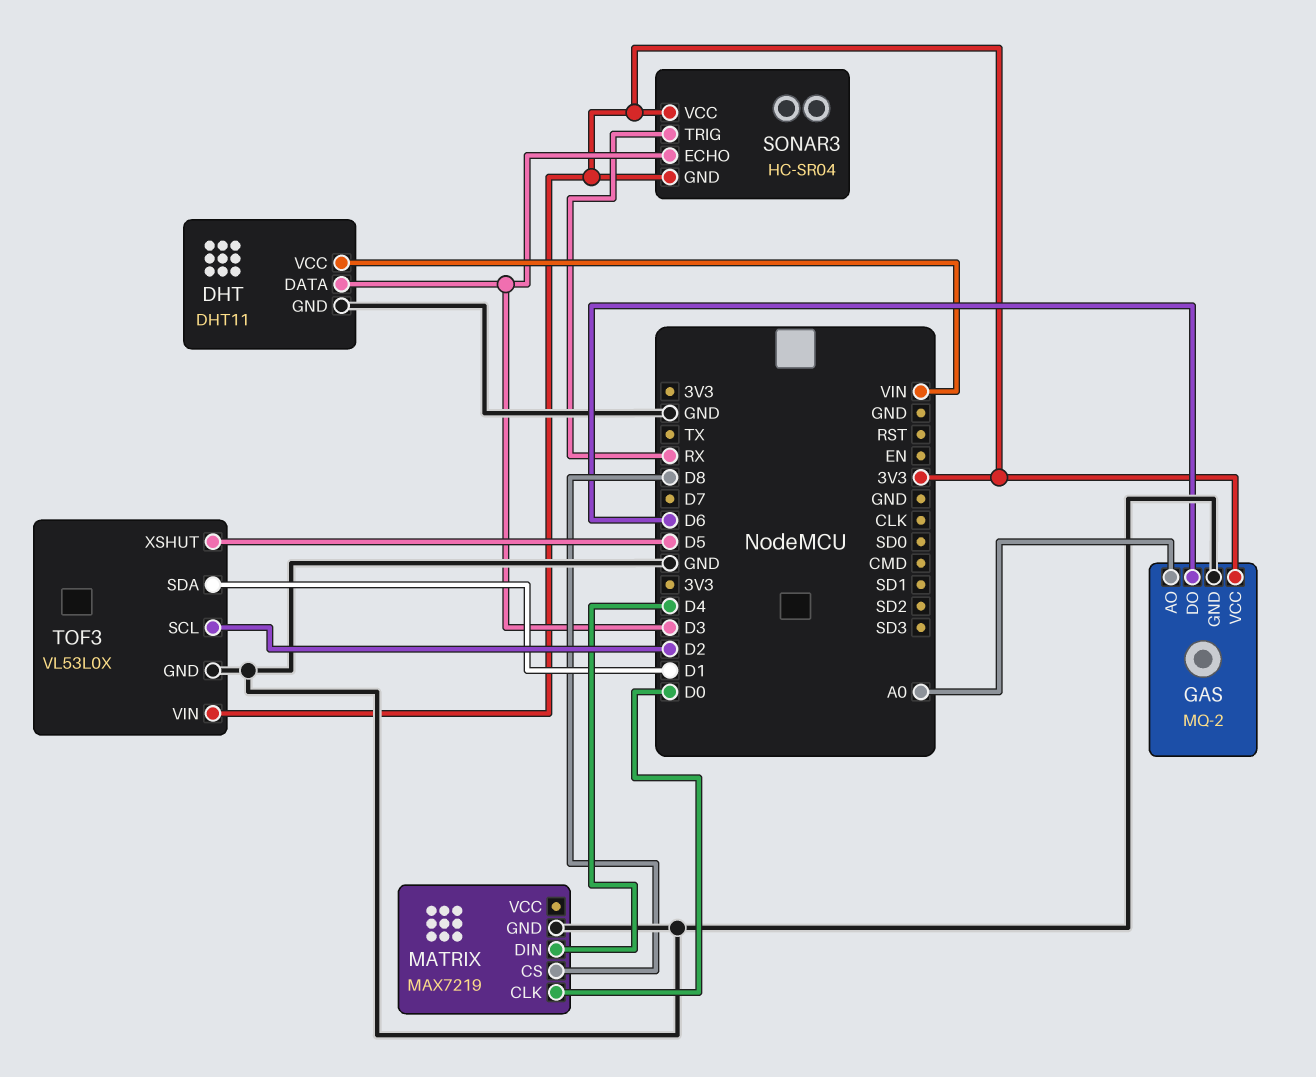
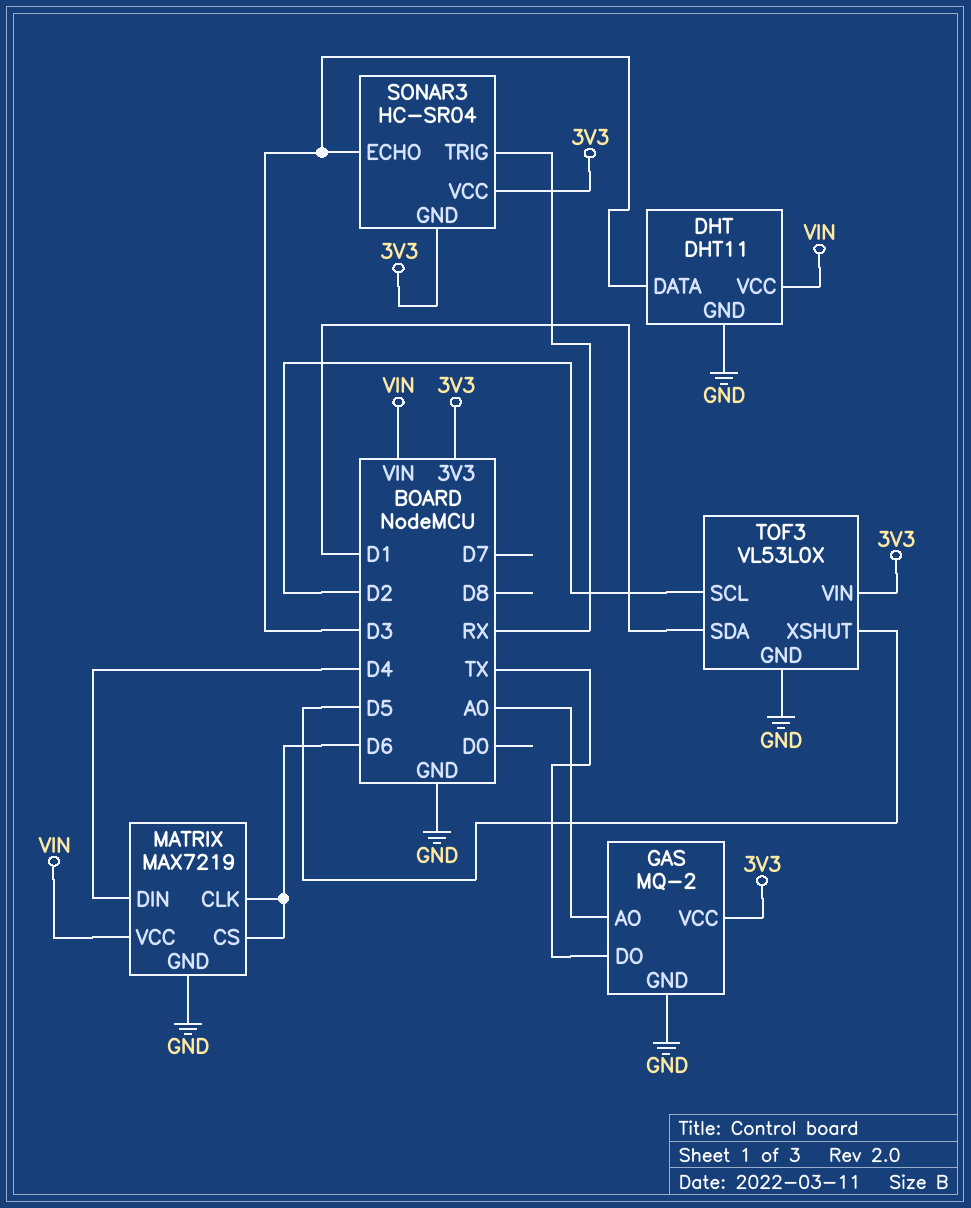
GAS pin DO: D6 -> TX
MATRIX pin CLK: D0 -> D6
MATRIX pin CS: D8 -> D6
MATRIX pin VCC: none -> VIN

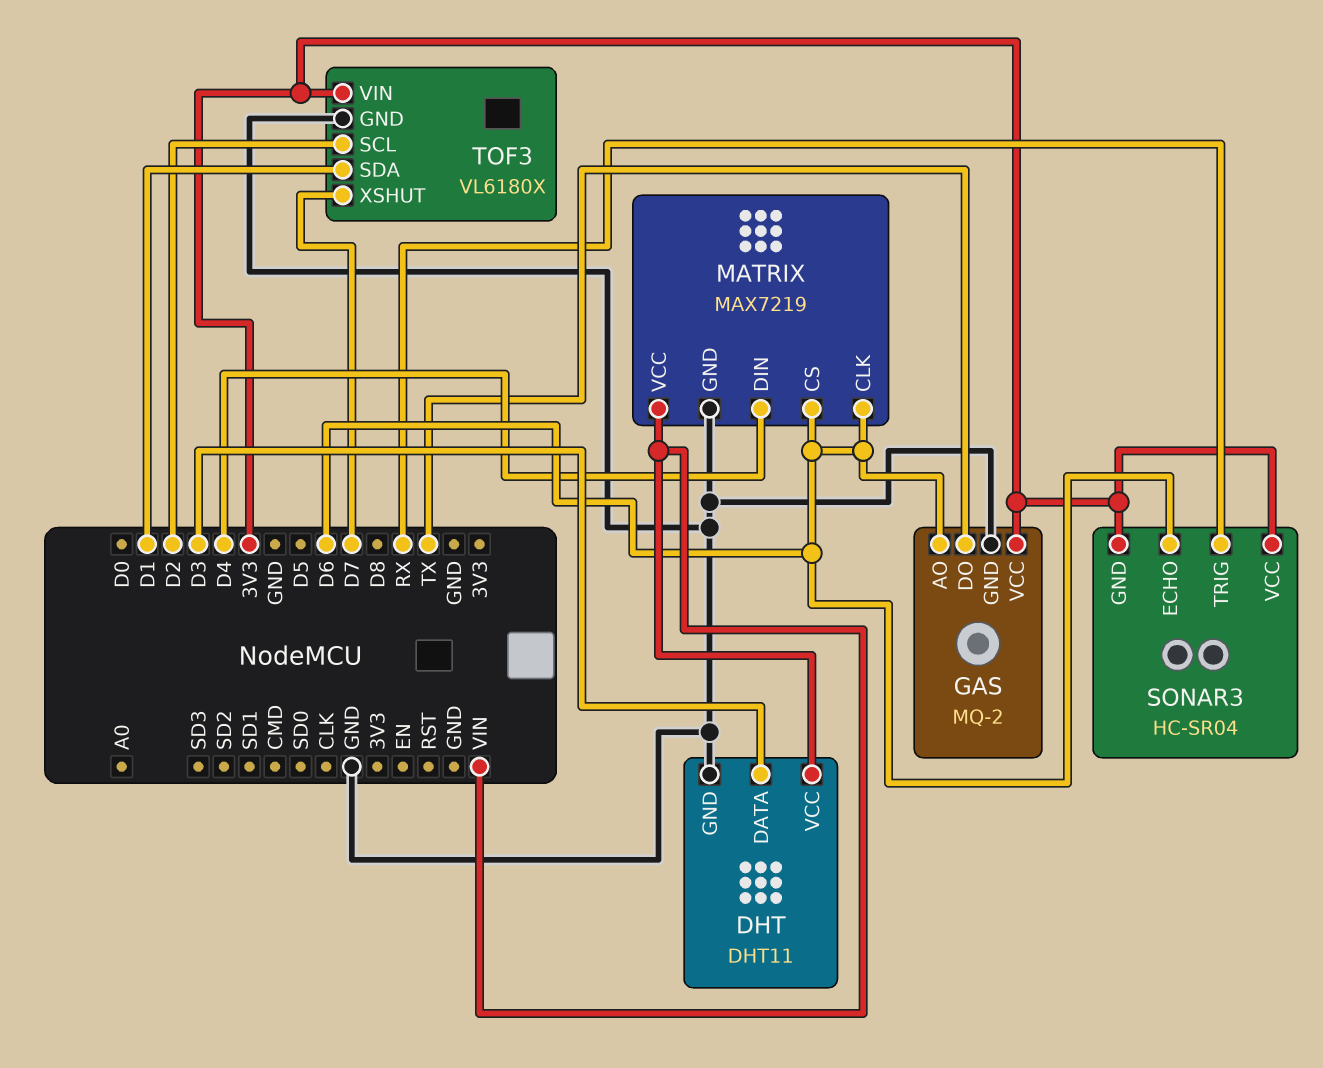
GAS pin AO: A0 -> D6
SONAR3 pin ECHO: D3 -> D6
TOF3: VL53L0X -> VL6180X
TOF3 pin XSHUT: D5 -> D7

